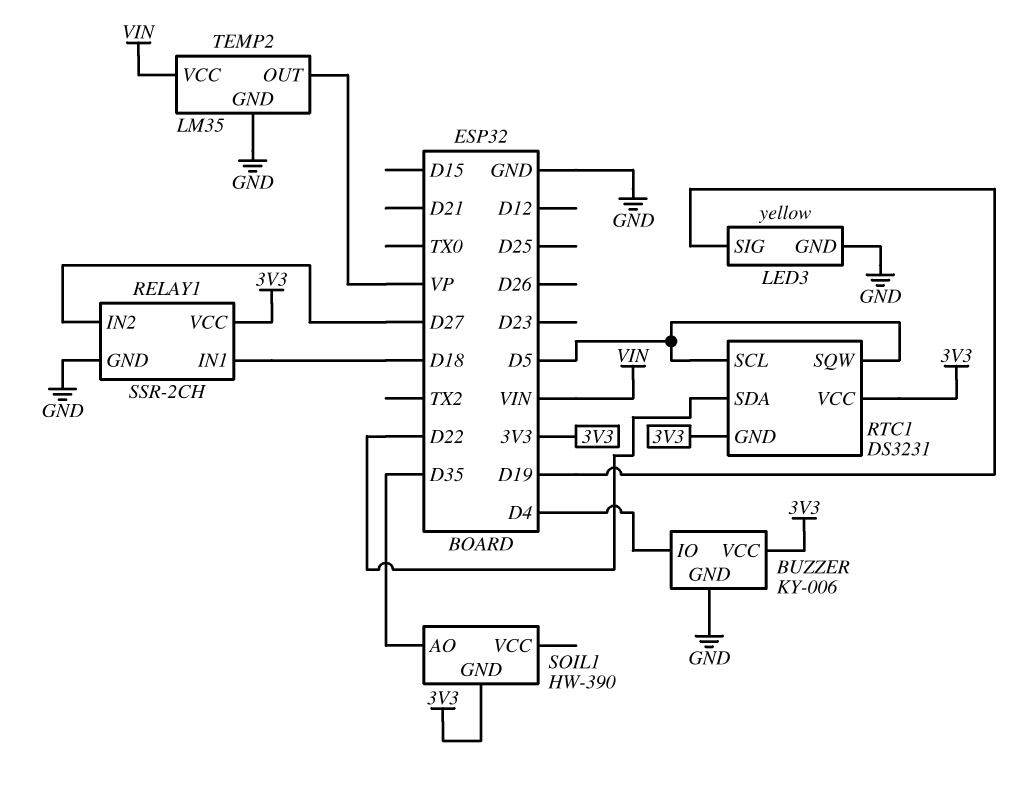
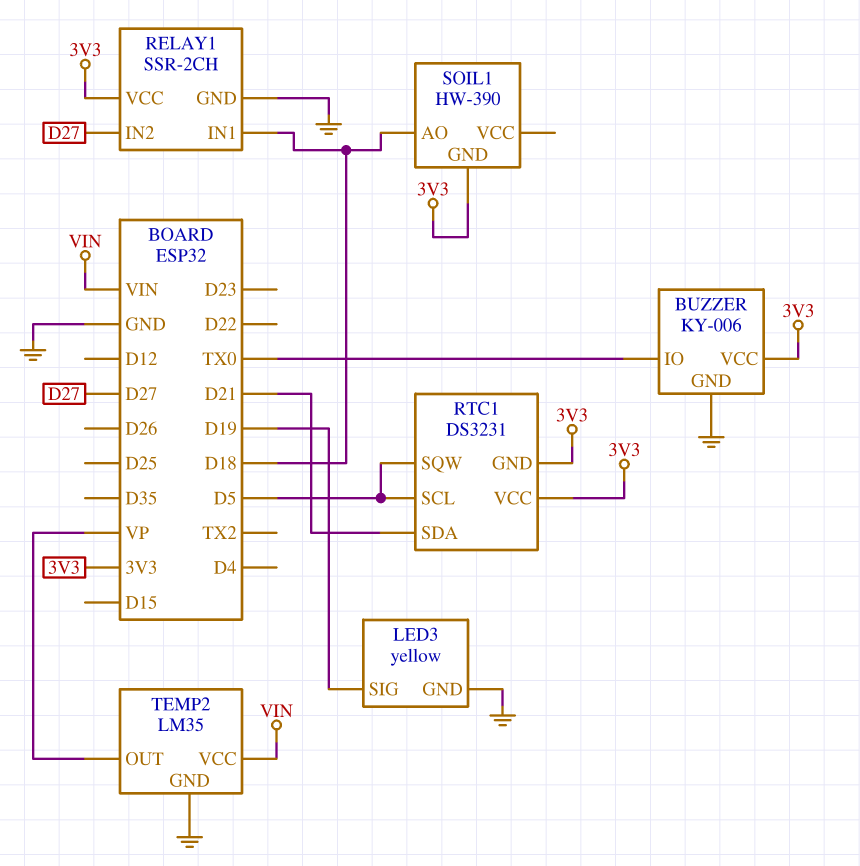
BUZZER pin IO: D4 -> TX0
RTC1 pin SDA: D22 -> D21
SOIL1 pin AO: D35 -> D18

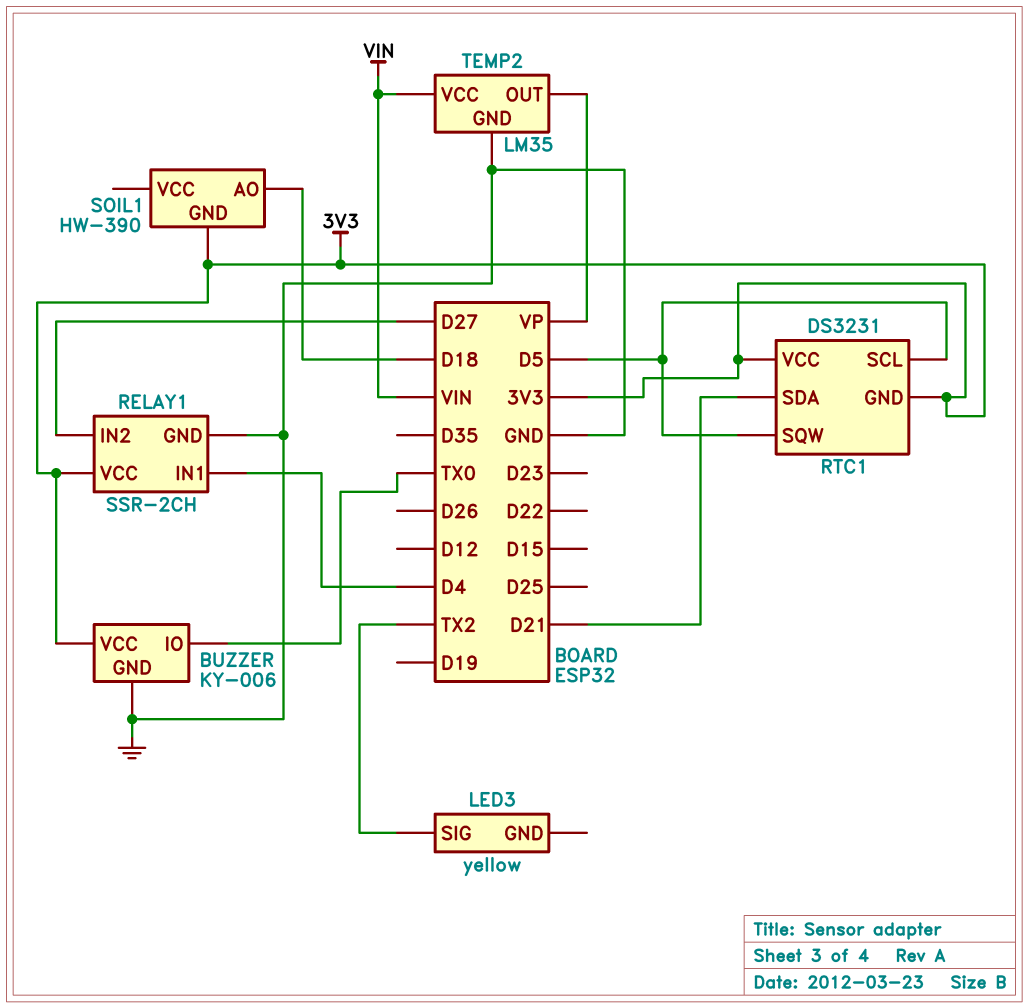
LED3 pin GND: GND -> none
LED3 pin SIG: D19 -> TX2
RELAY1 pin IN1: D18 -> D4

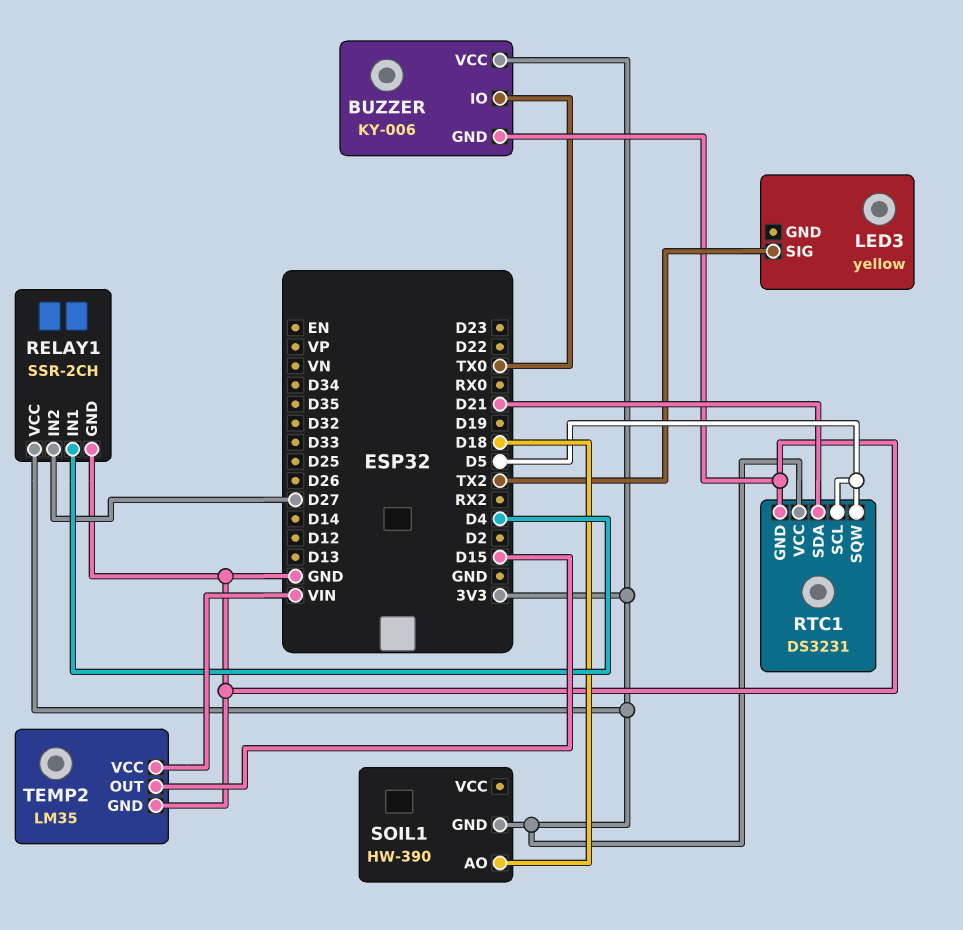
RTC1 pin GND: 3V3 -> GND
TEMP2 pin OUT: VP -> D15

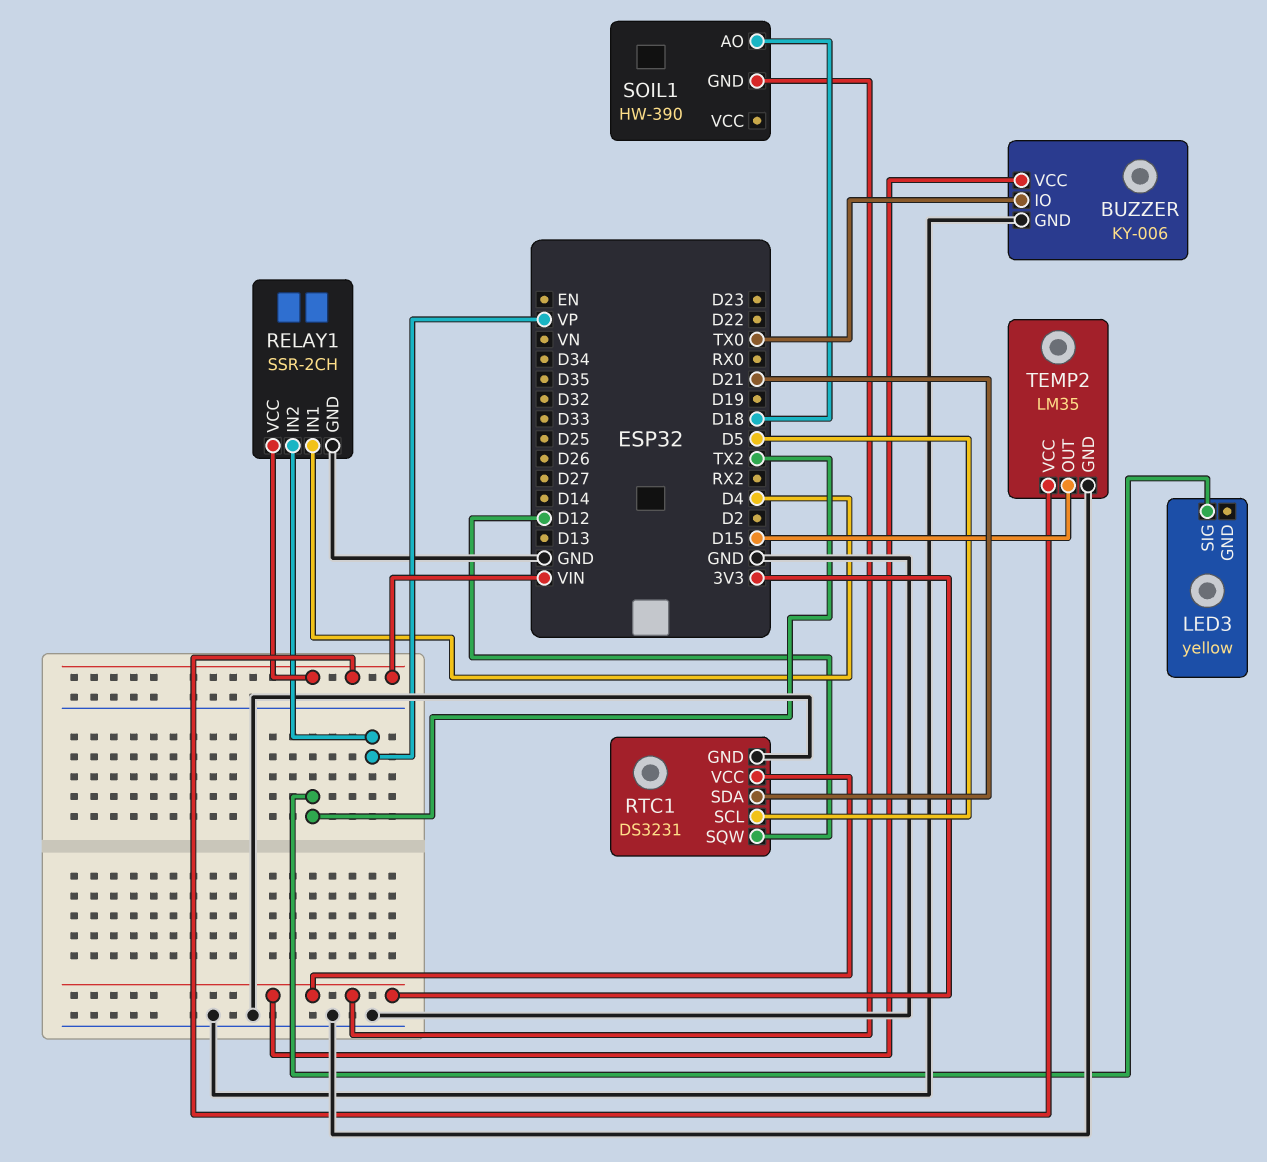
RELAY1 pin IN2: D27 -> VP
RELAY1 pin VCC: 3V3 -> VIN
RTC1 pin SQW: D5 -> D12

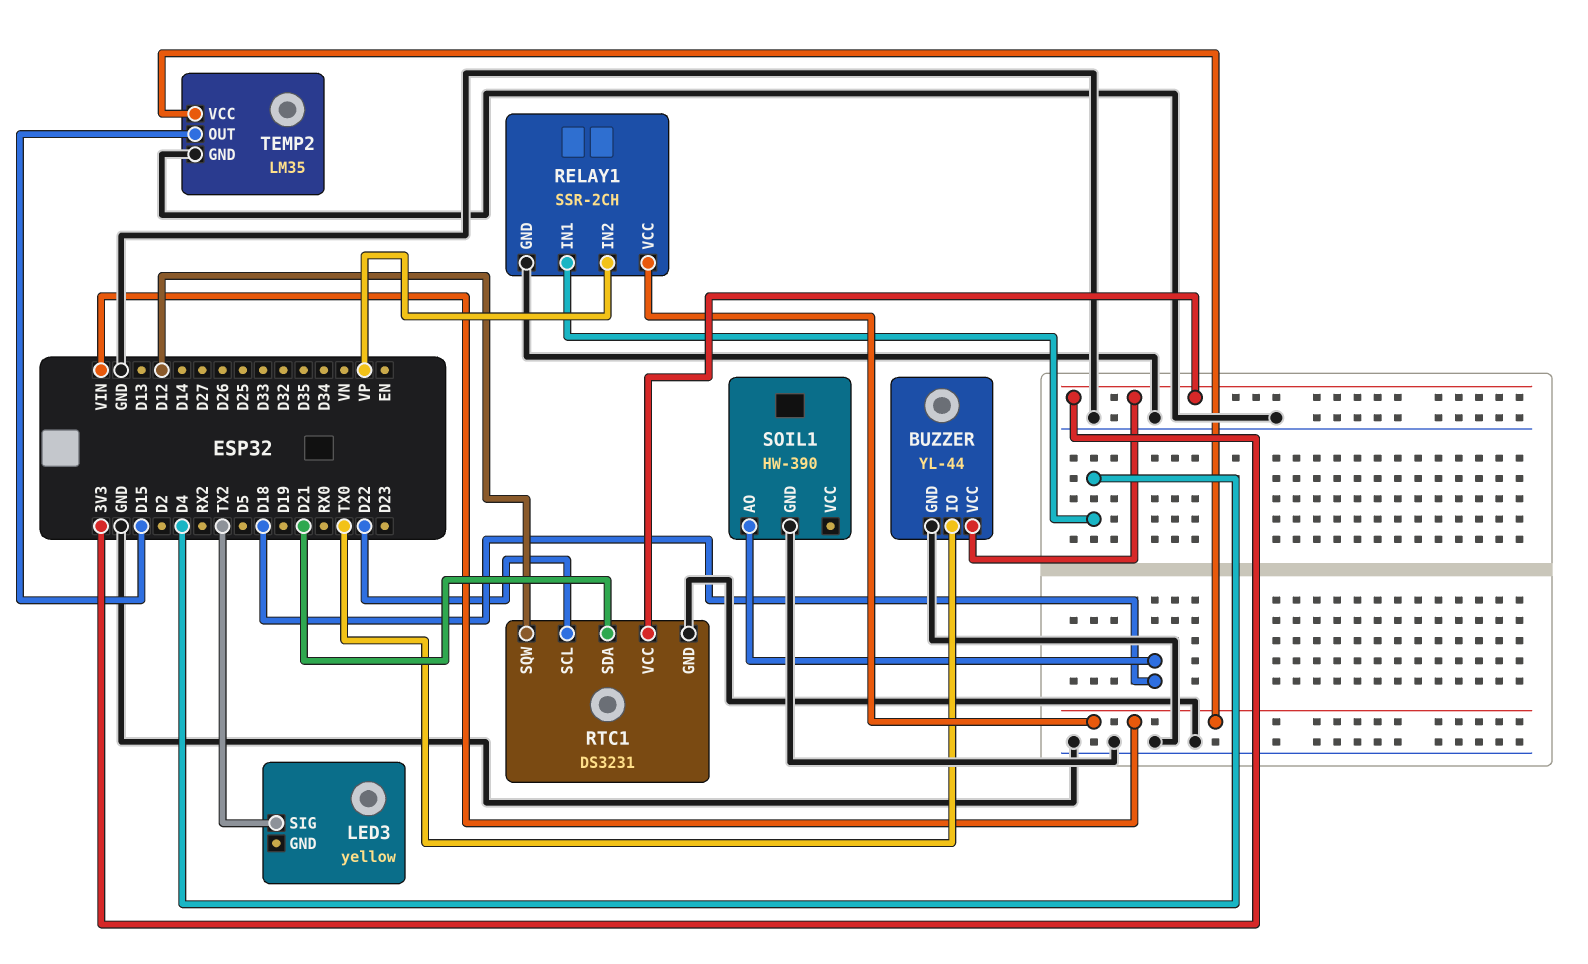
BUZZER: KY-006 -> YL-44
RTC1 pin SCL: D5 -> D22
SOIL1 pin GND: 3V3 -> GND

